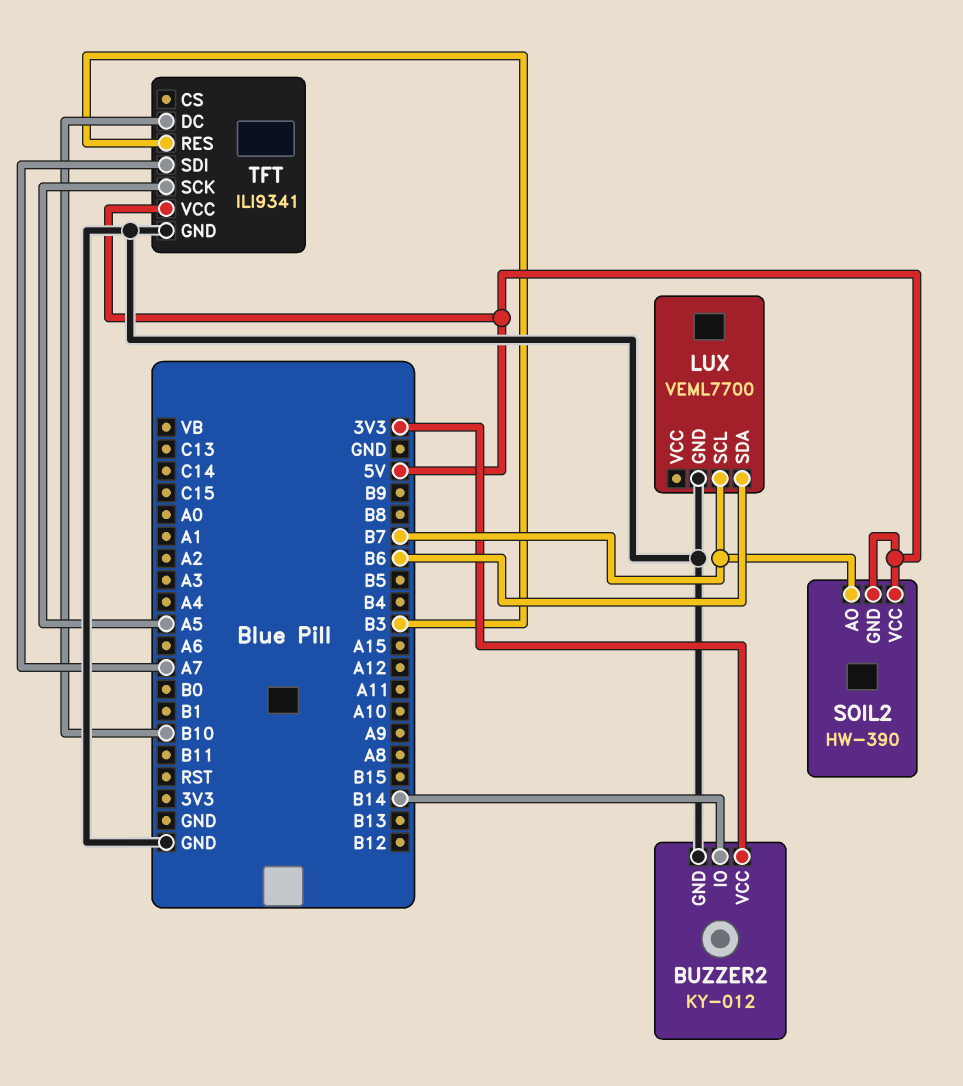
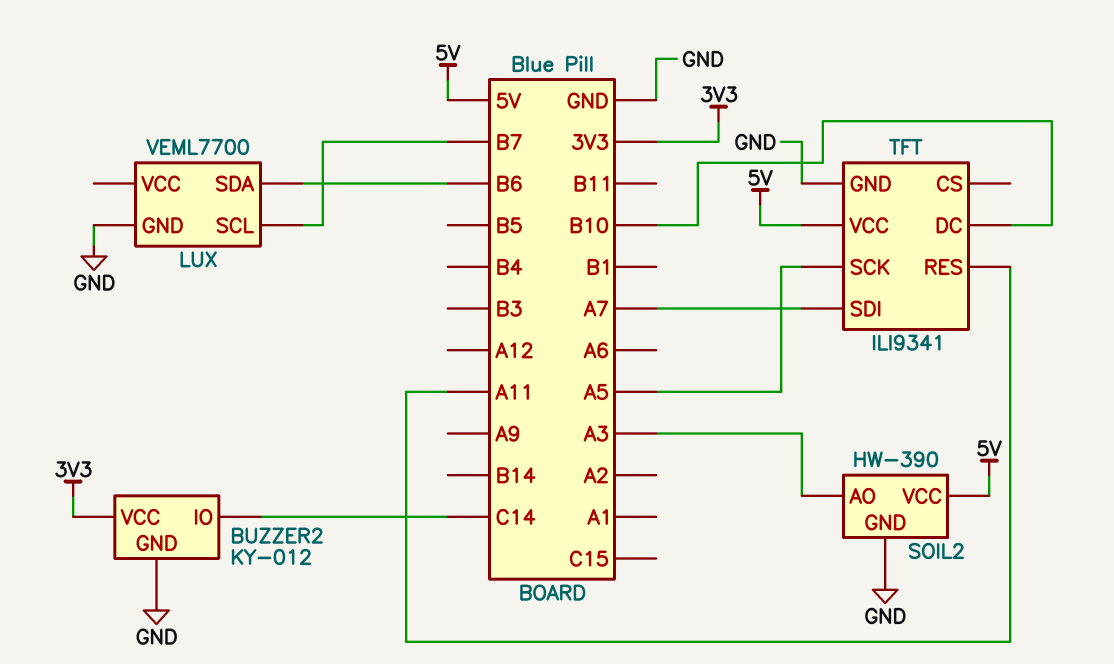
BUZZER2 pin IO: B14 -> C14
SOIL2 pin AO: B7 -> A3
SOIL2 pin GND: 5V -> GND
TFT pin RES: B3 -> A11

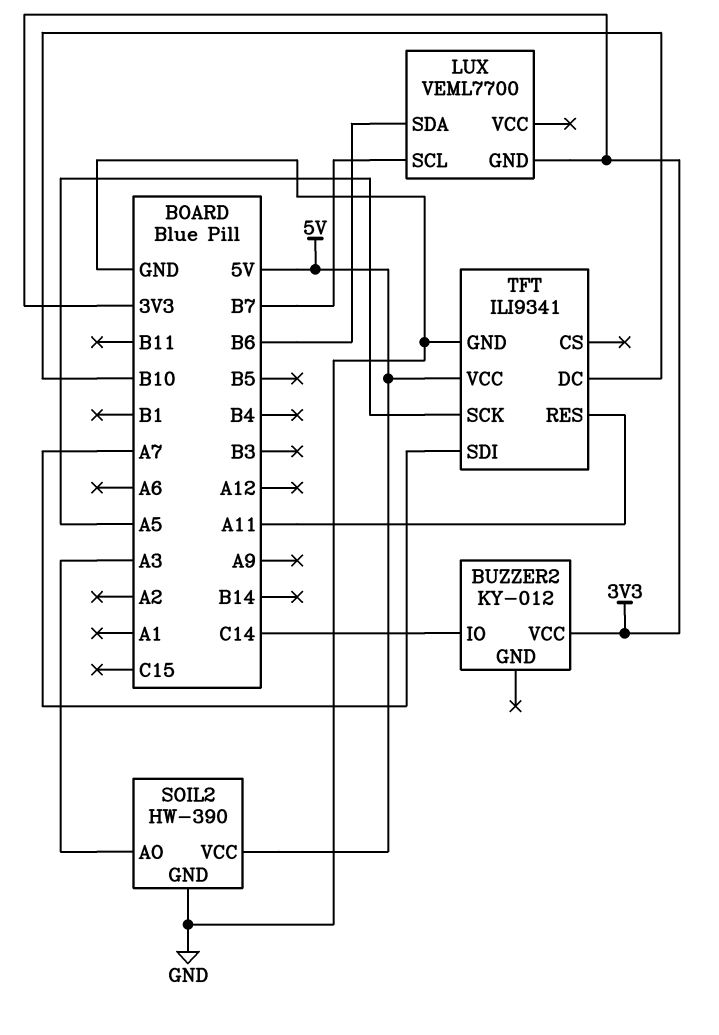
BUZZER2 pin GND: GND -> none
LUX pin GND: GND -> 3V3

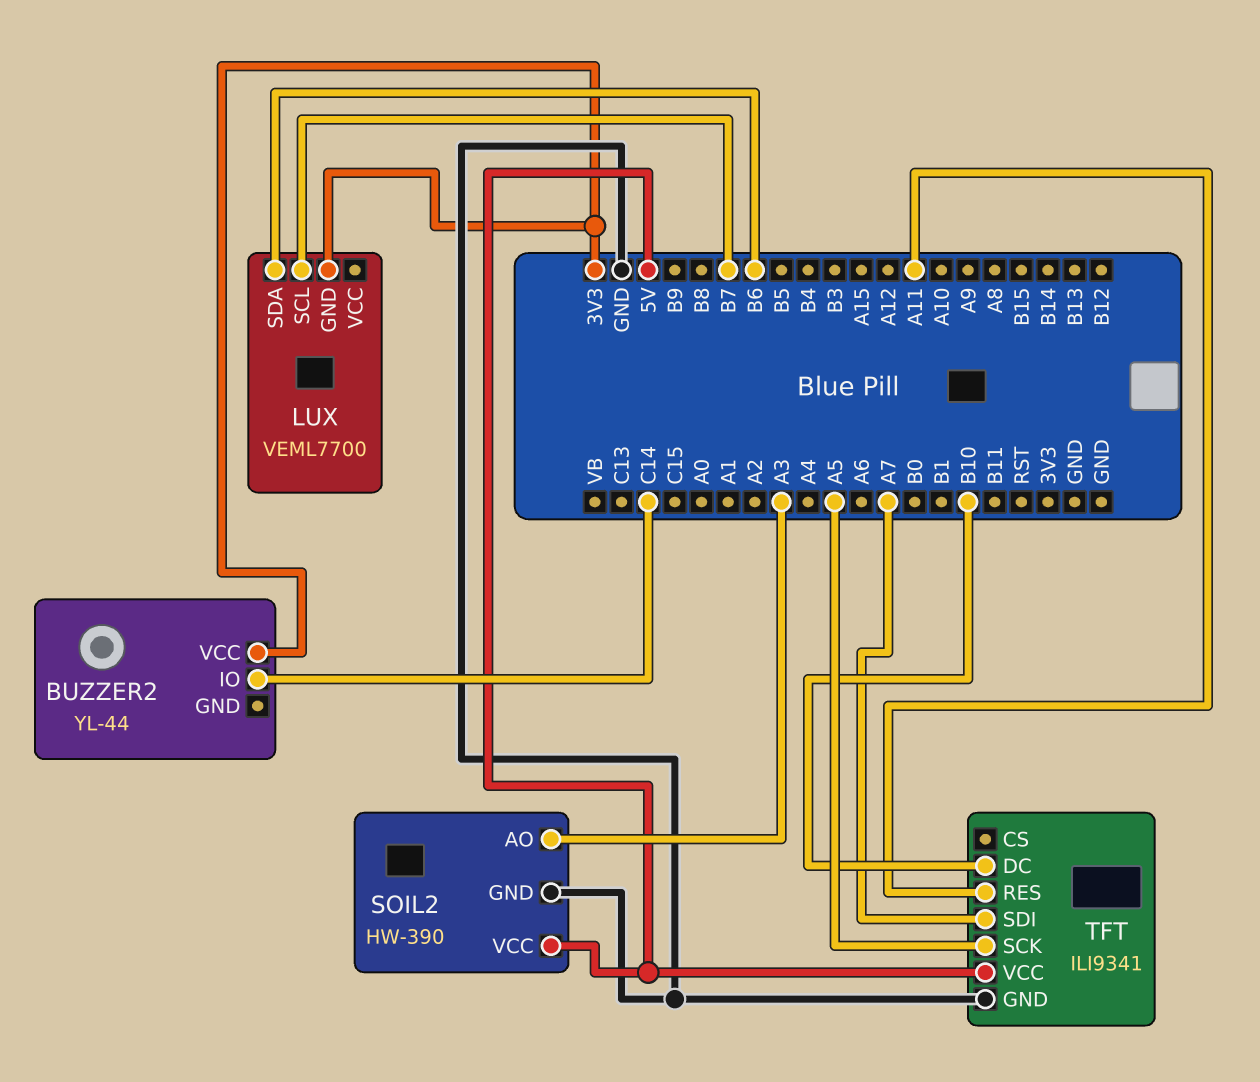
BUZZER2: KY-012 -> YL-44

